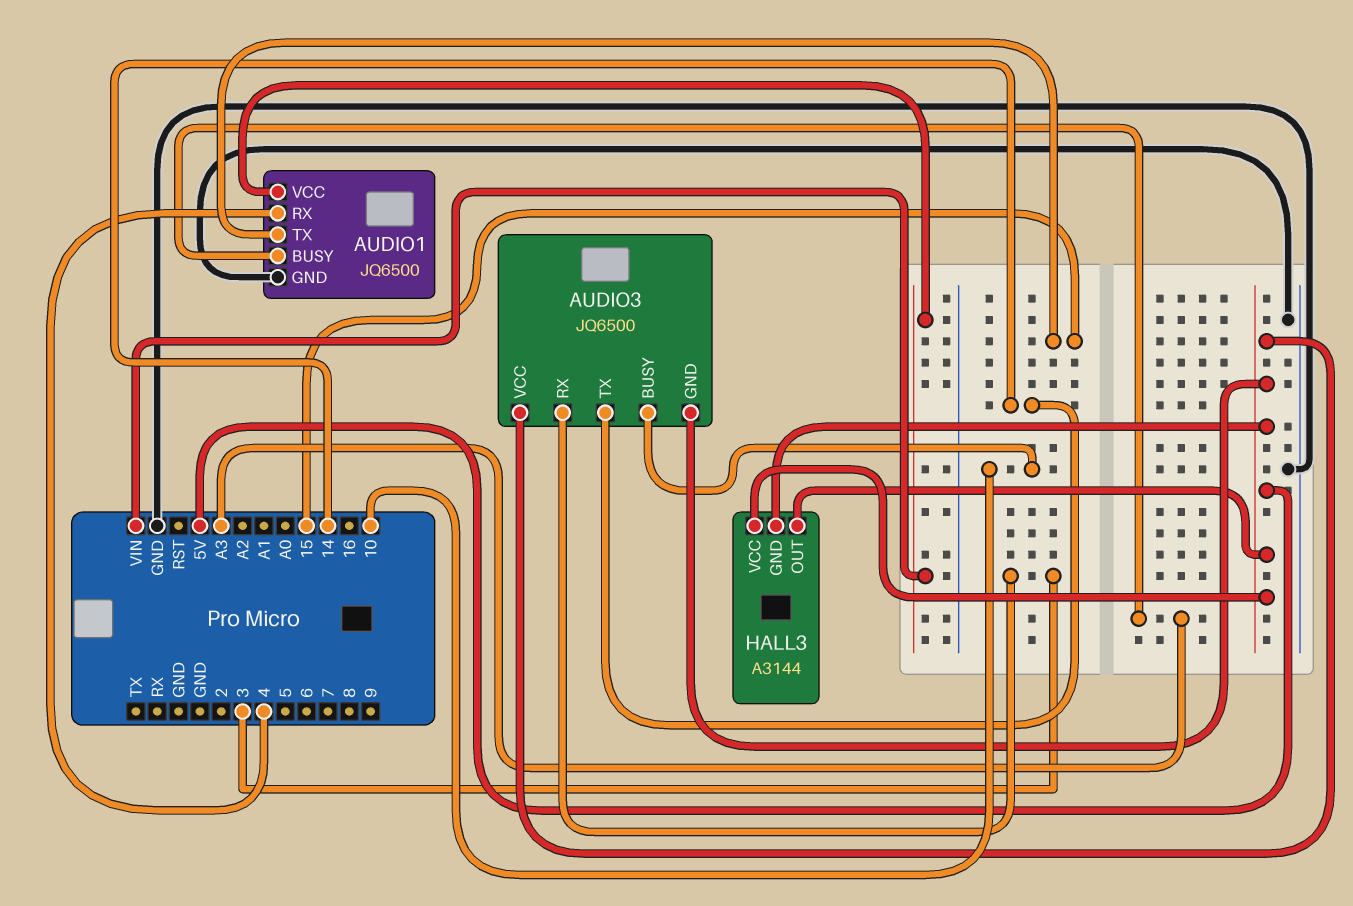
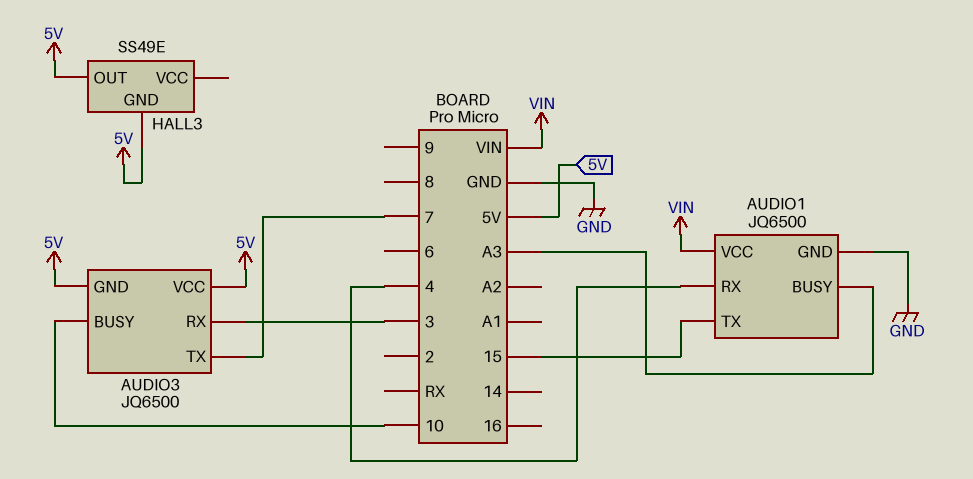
AUDIO3 pin TX: 14 -> 7
HALL3: A3144 -> SS49E
HALL3 pin VCC: 5V -> none

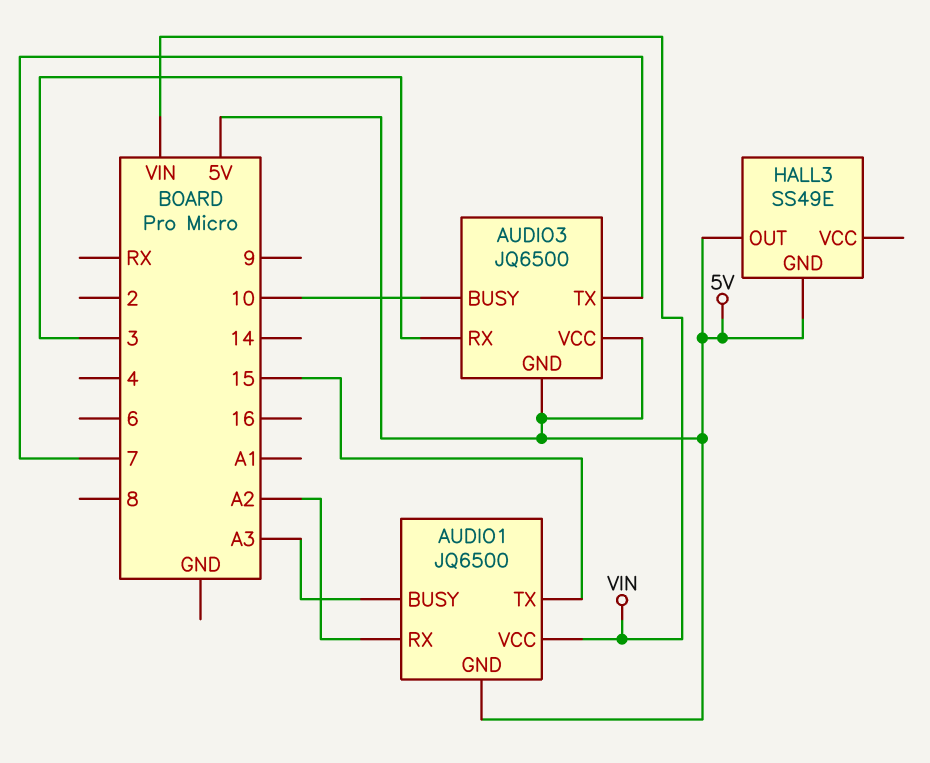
AUDIO1 pin GND: GND -> 5V
AUDIO1 pin RX: 4 -> A2

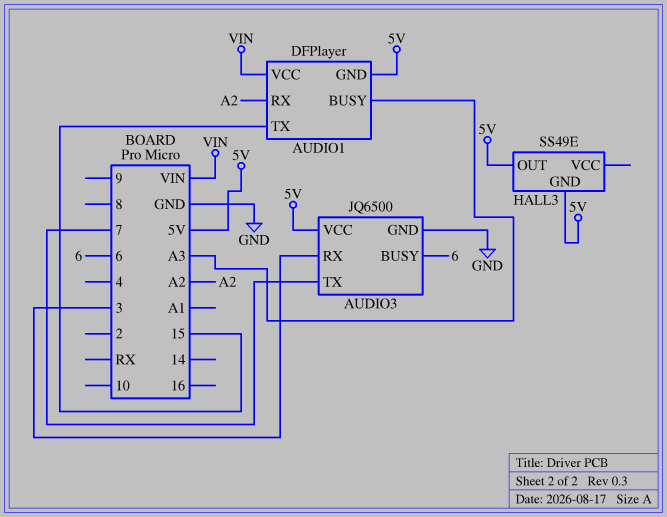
AUDIO1: JQ6500 -> DFPlayer
AUDIO3 pin BUSY: 10 -> 6
AUDIO3 pin GND: 5V -> GND

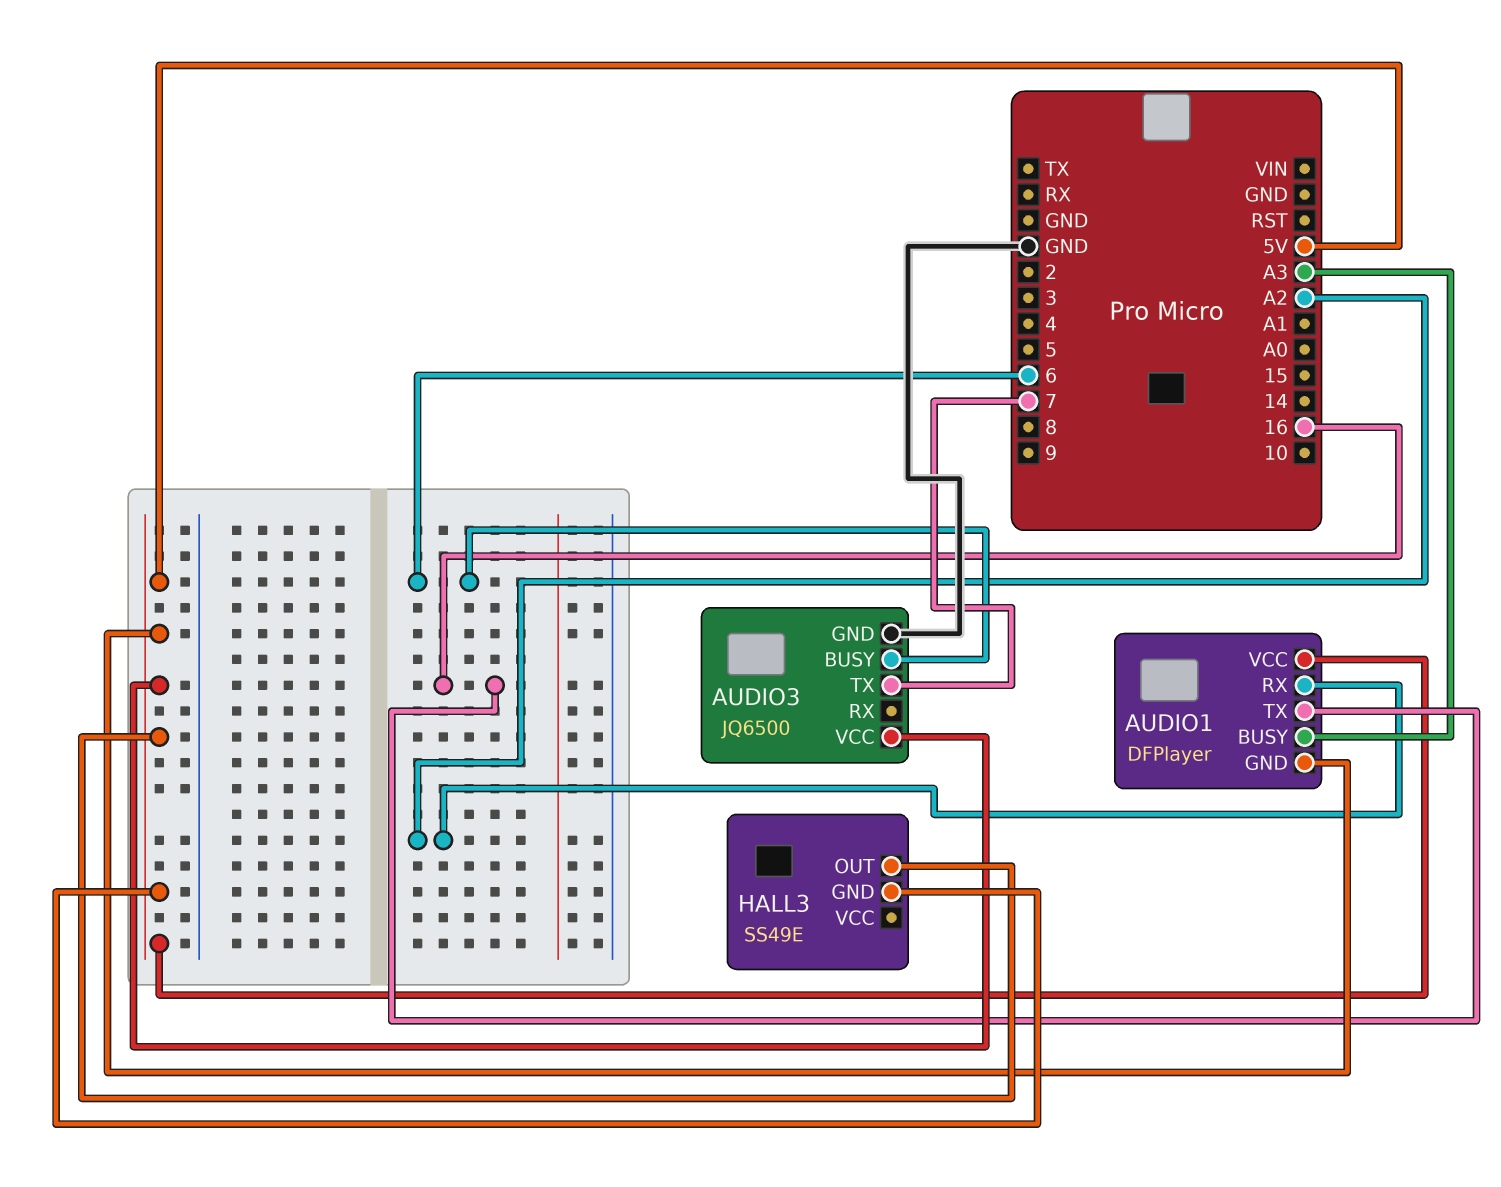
AUDIO1 pin TX: 15 -> 16
AUDIO1 pin VCC: VIN -> 5V
AUDIO3 pin RX: 3 -> none

